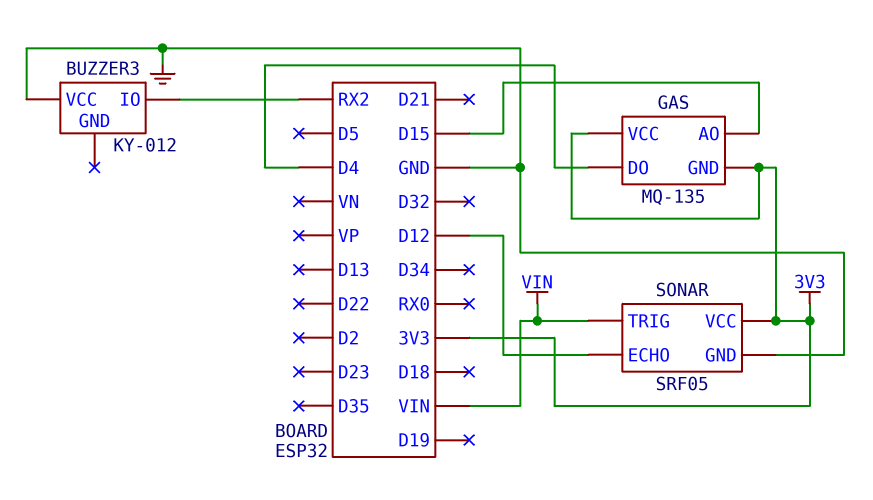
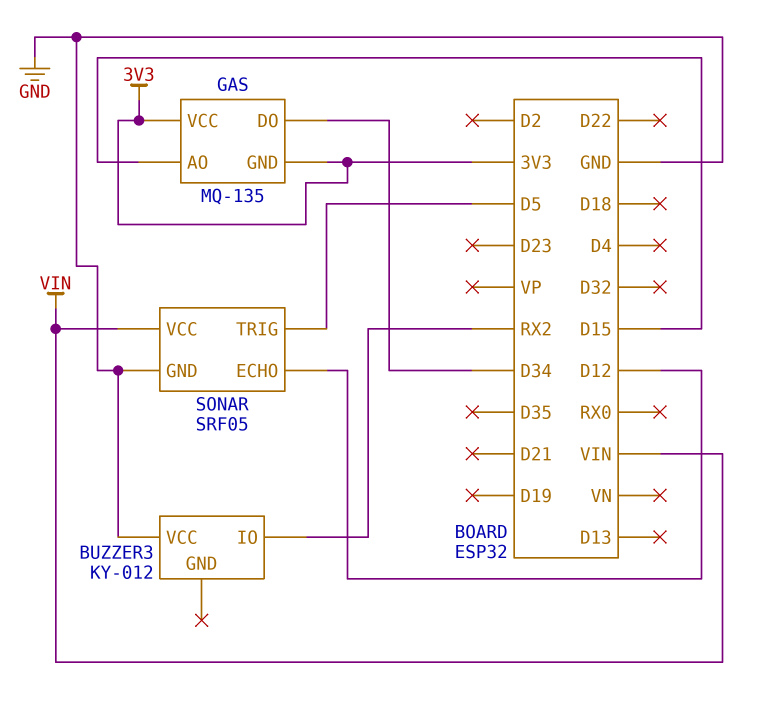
GAS pin DO: D4 -> D34
SONAR pin TRIG: VIN -> D5
SONAR pin VCC: 3V3 -> VIN

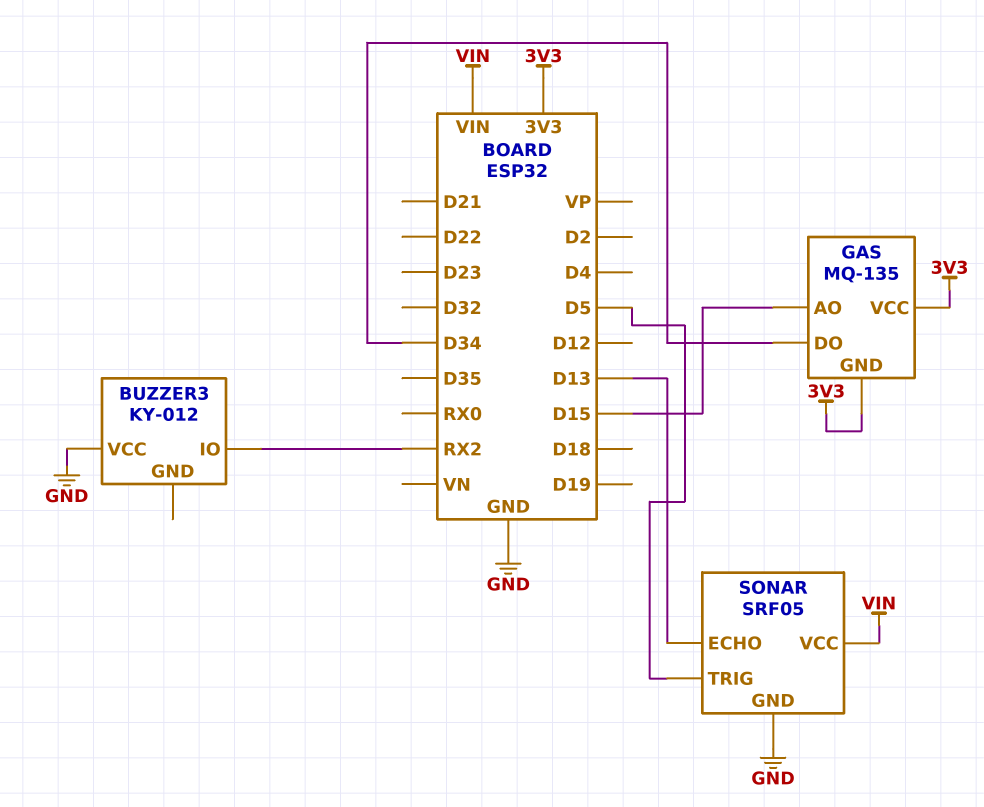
SONAR pin ECHO: D12 -> D13

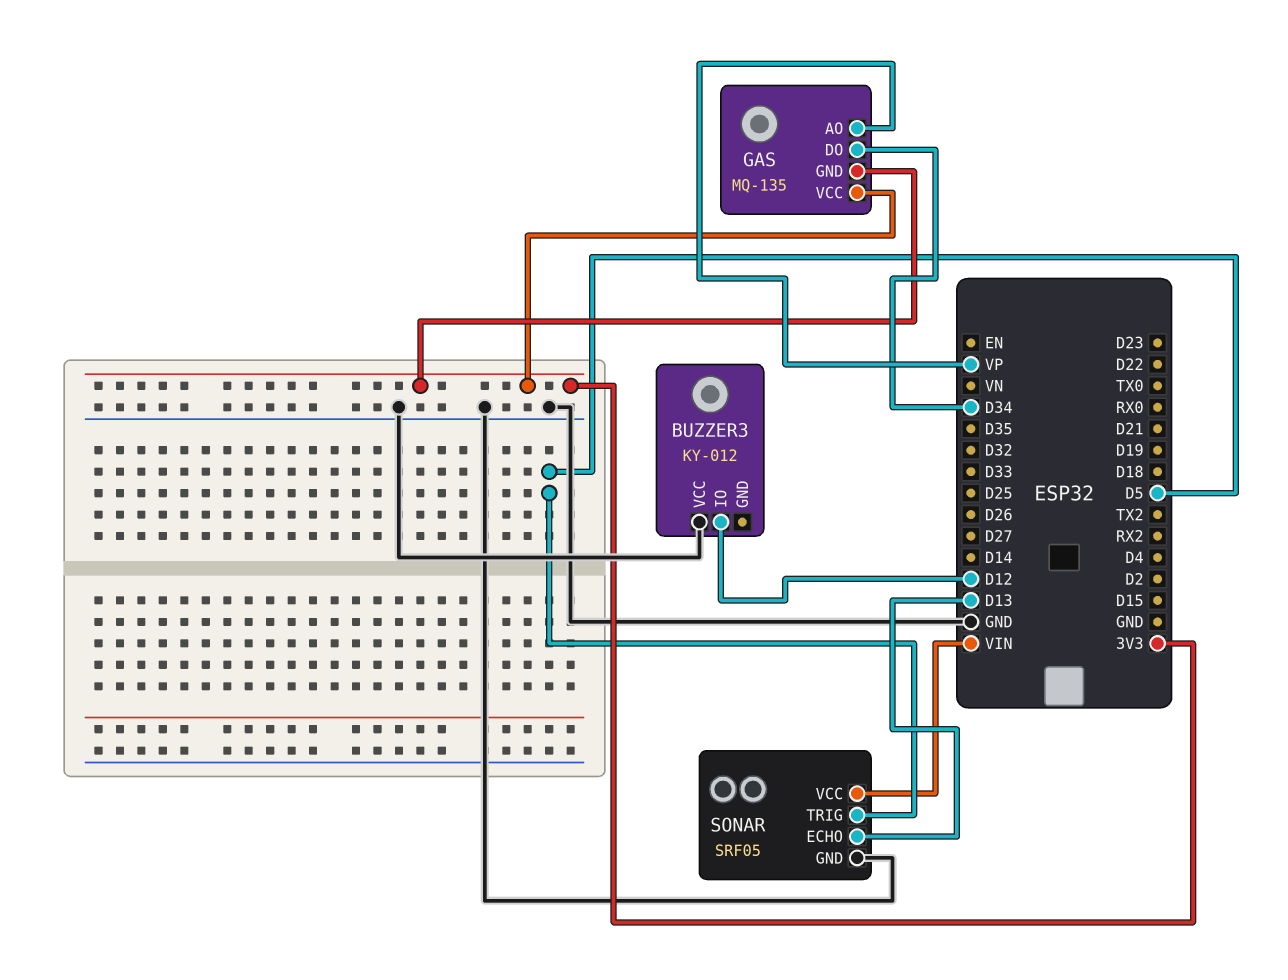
BUZZER3 pin IO: RX2 -> D12
GAS pin AO: D15 -> VP

